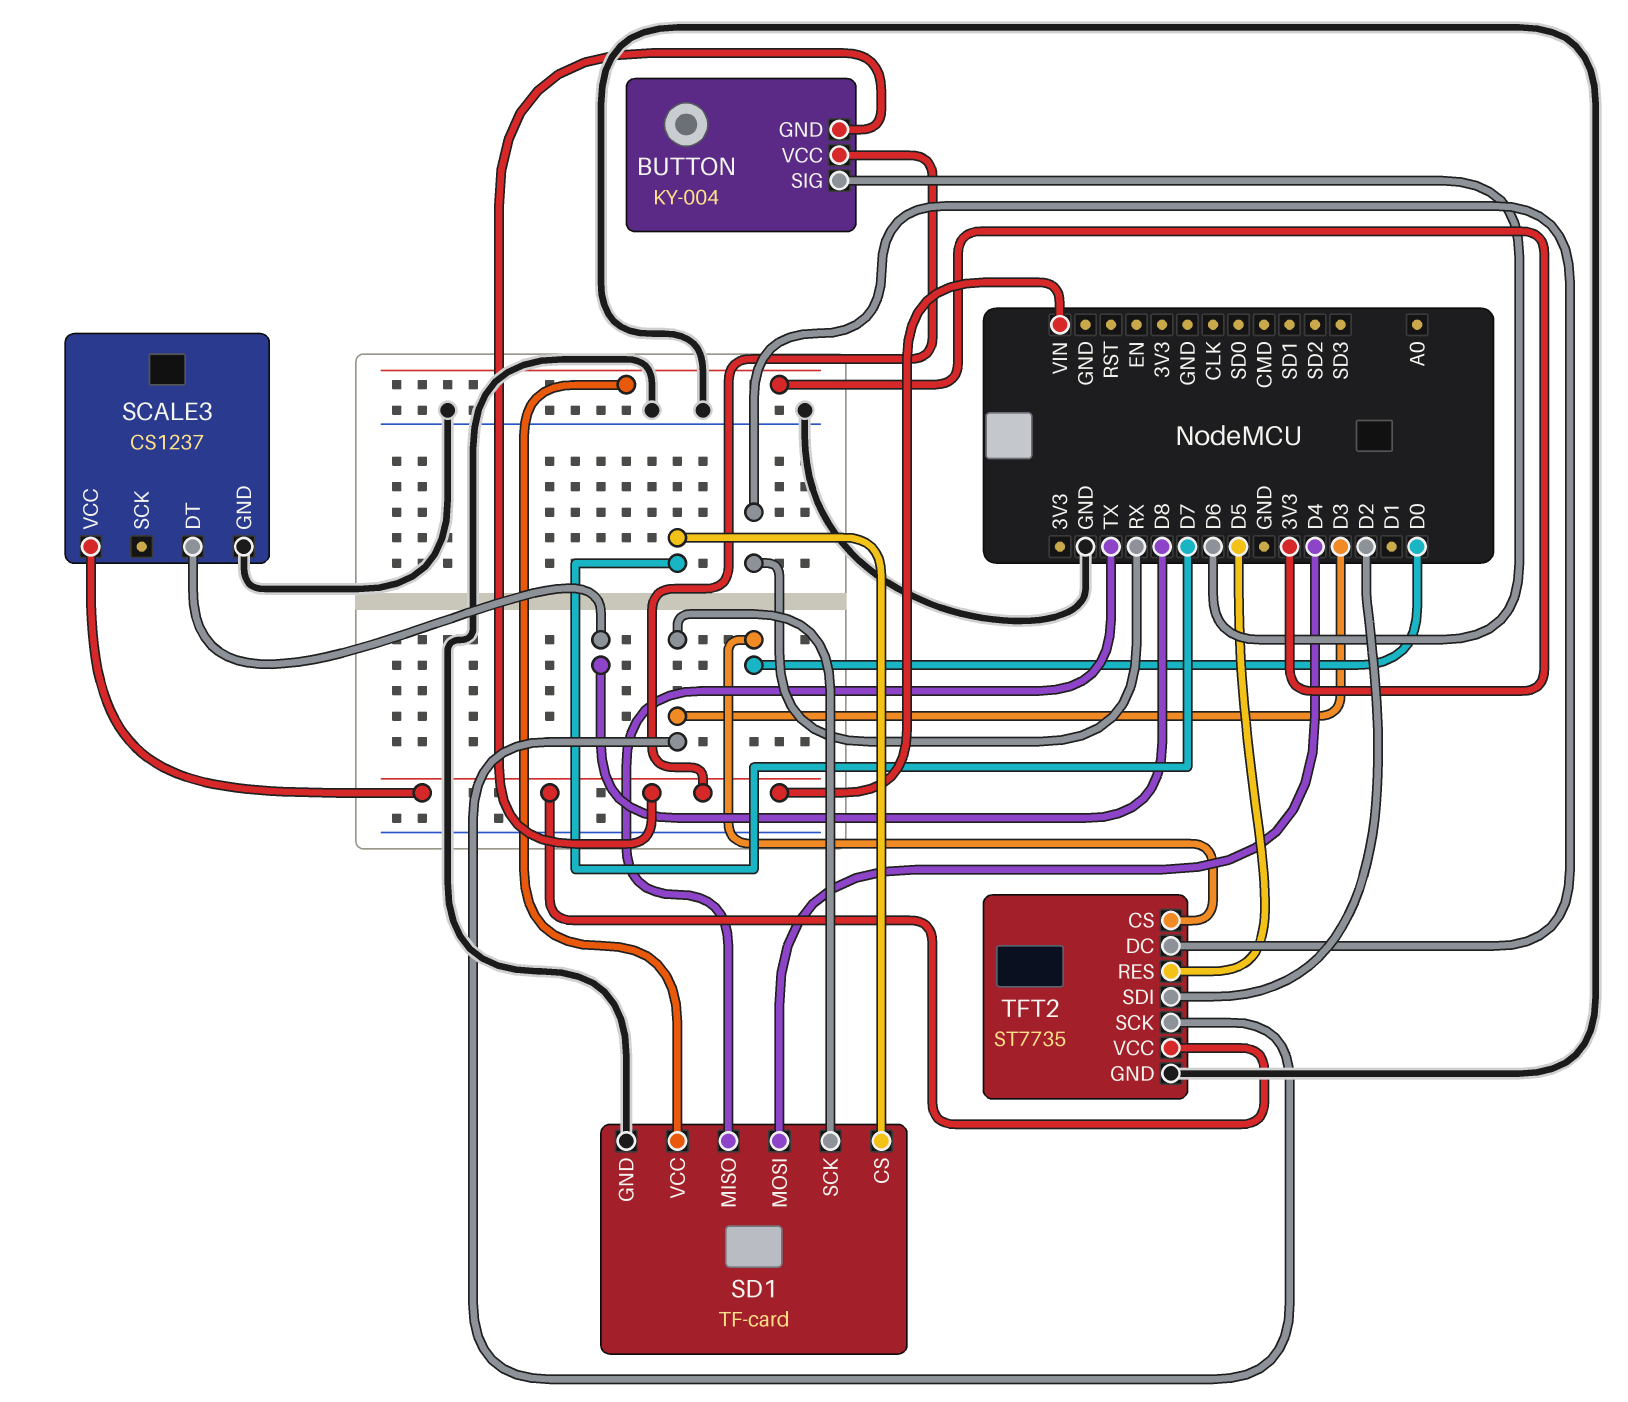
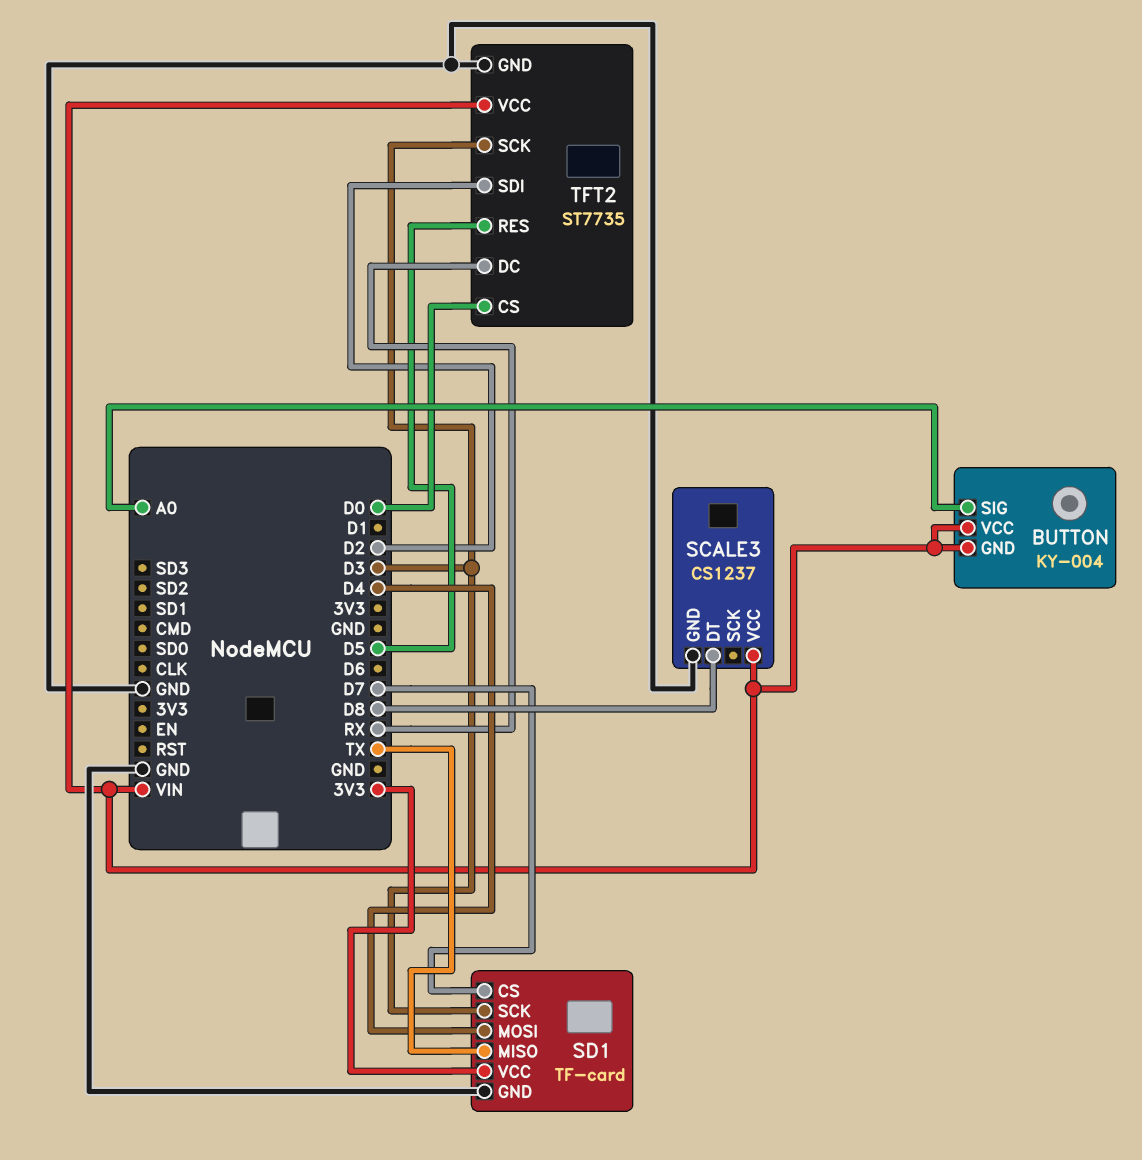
BUTTON pin SIG: D6 -> A0

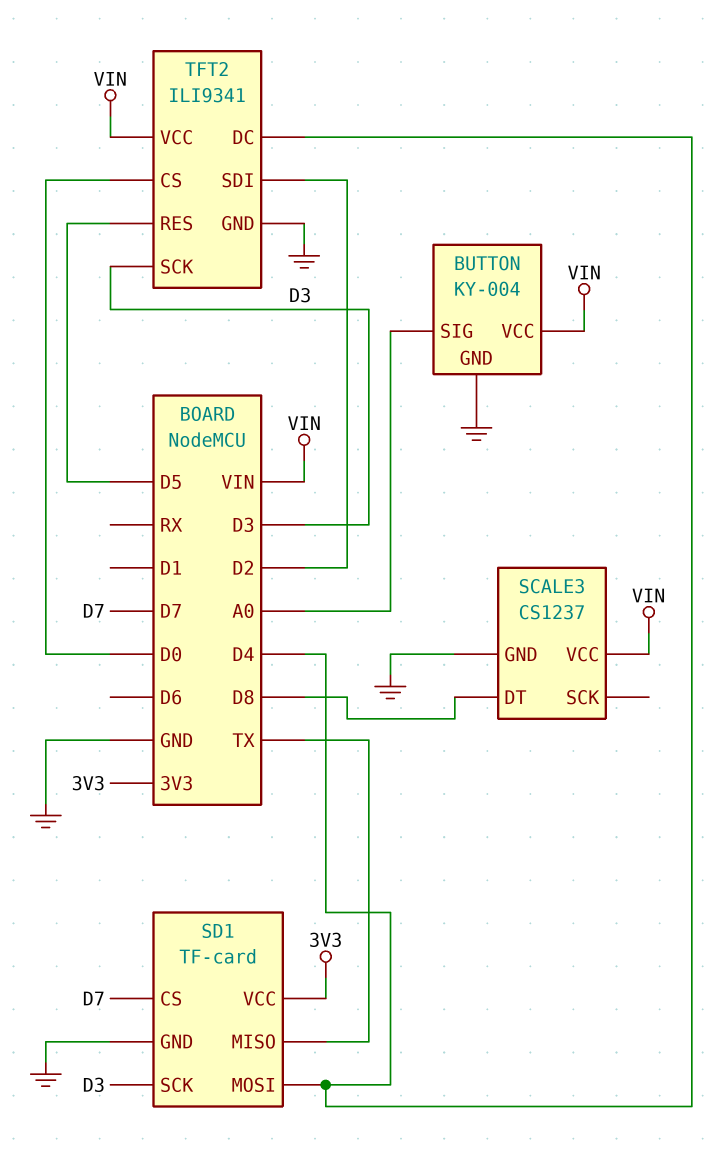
BUTTON pin GND: VIN -> GND
TFT2: ST7735 -> ILI9341
TFT2 pin DC: RX -> D4

